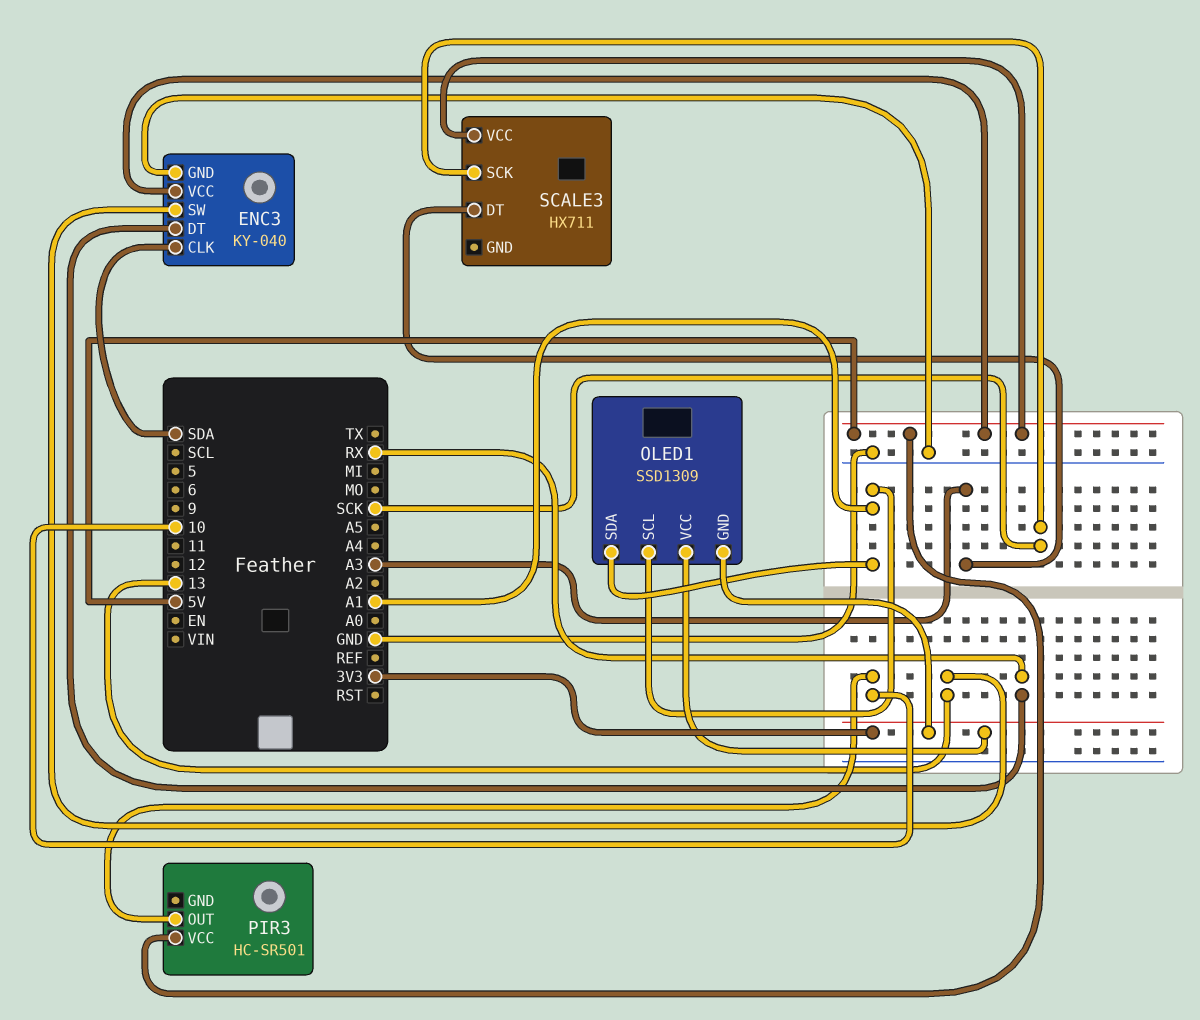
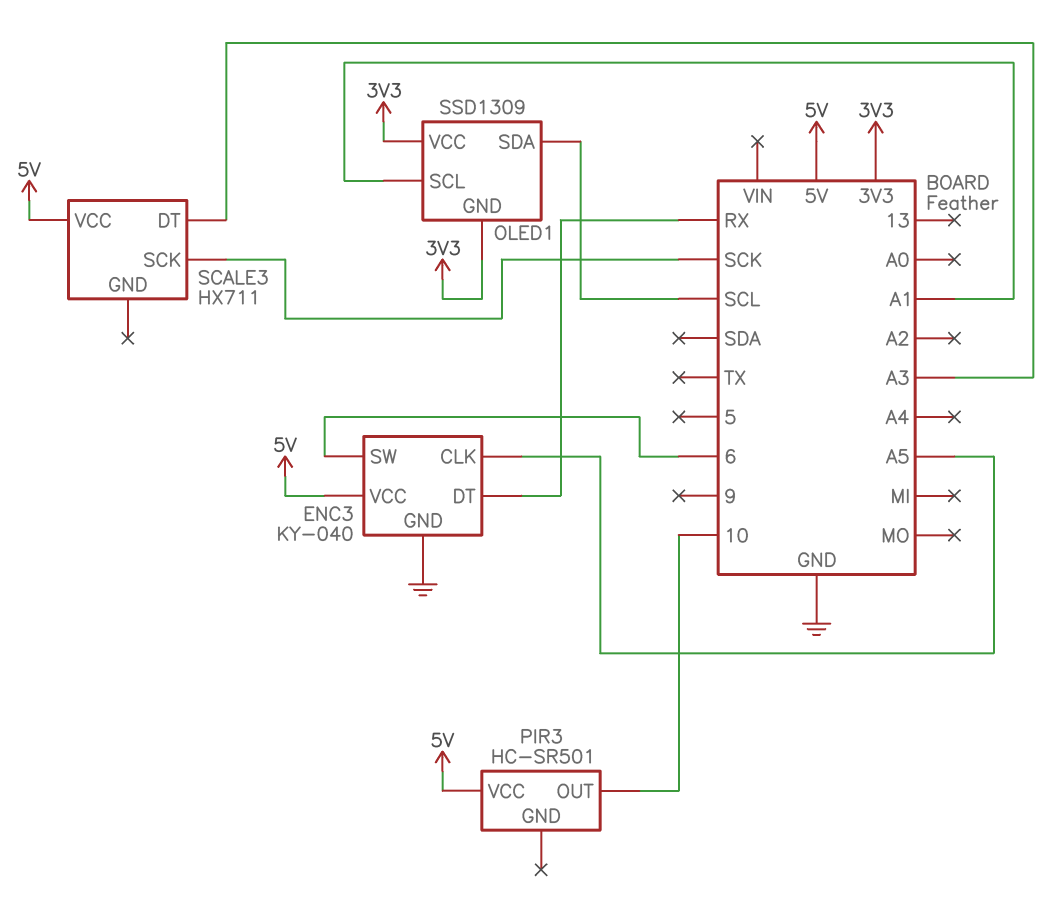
ENC3 pin CLK: SDA -> A5
ENC3 pin SW: 13 -> 6
OLED1 pin SDA: A1 -> SCL

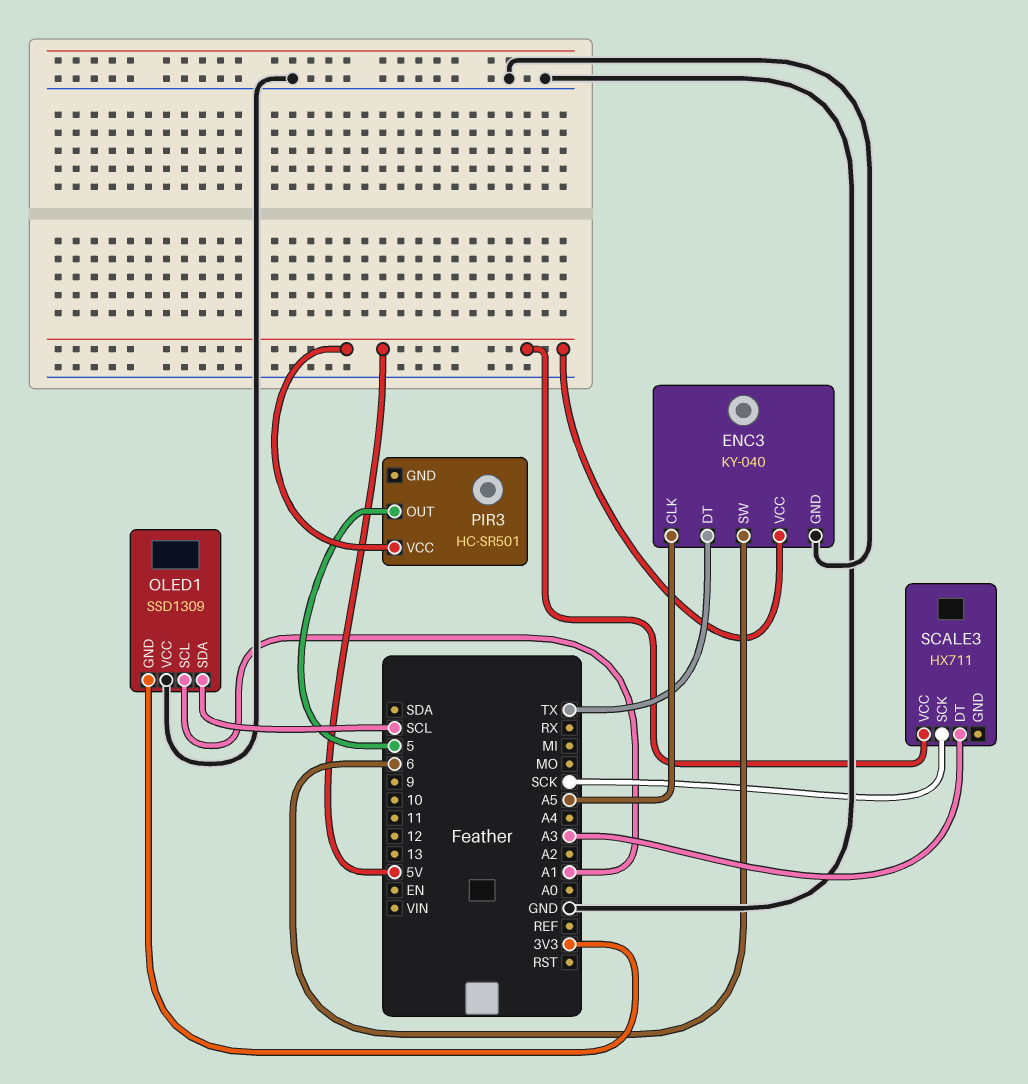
ENC3 pin DT: RX -> TX
OLED1 pin VCC: 3V3 -> GND
PIR3 pin OUT: 10 -> 5

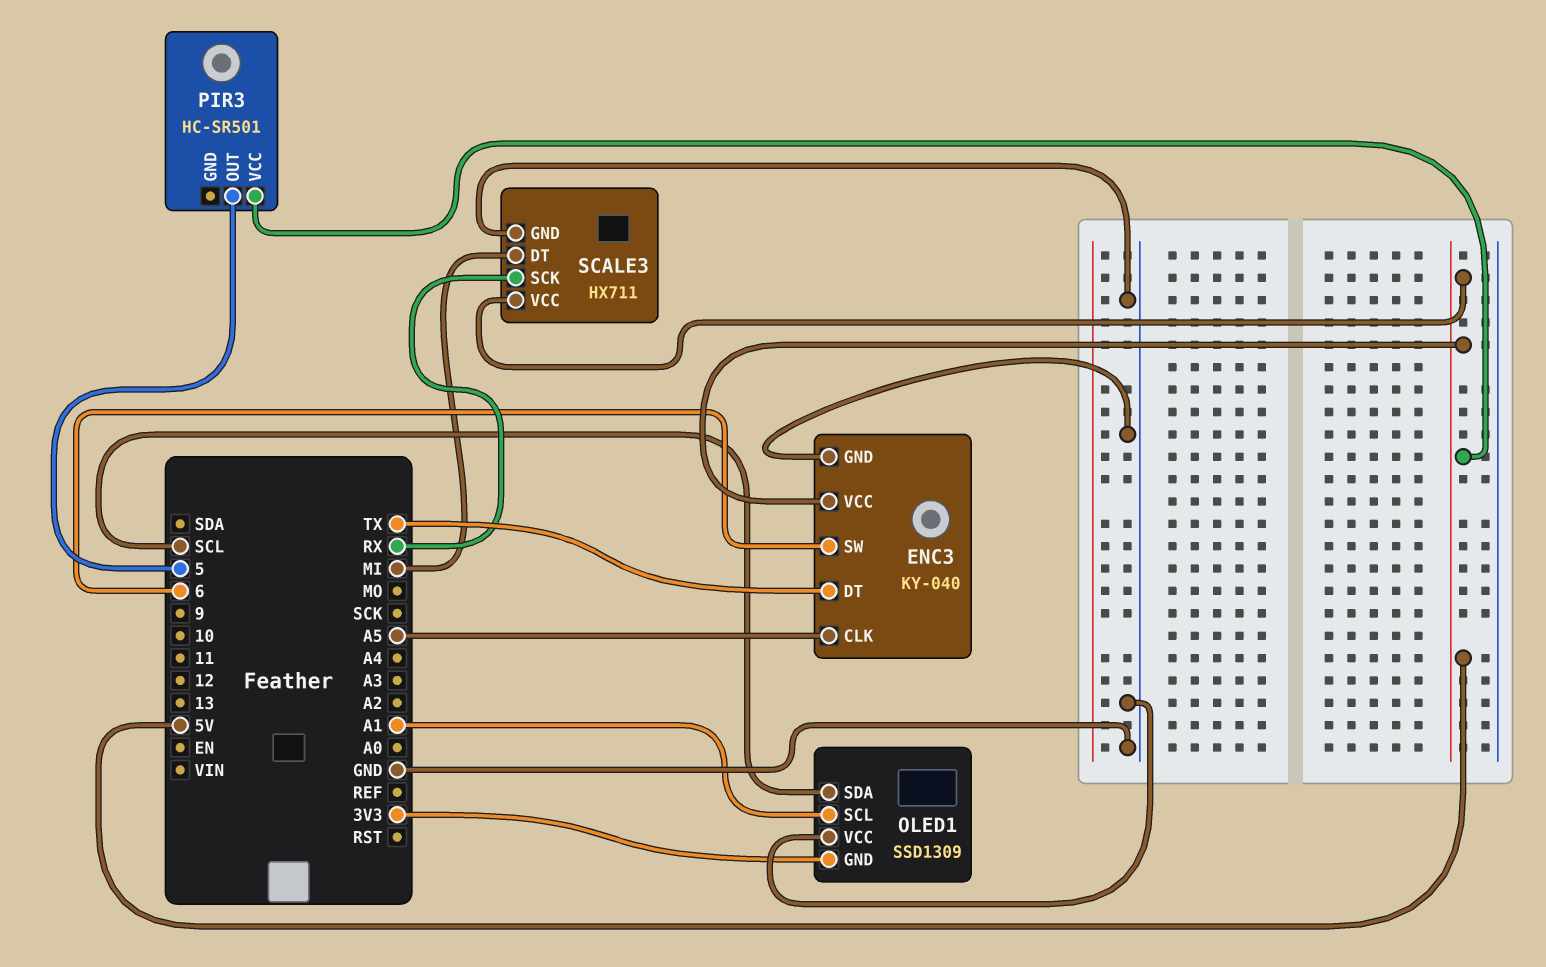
SCALE3 pin DT: A3 -> MI
SCALE3 pin GND: none -> GND
SCALE3 pin SCK: SCK -> RX

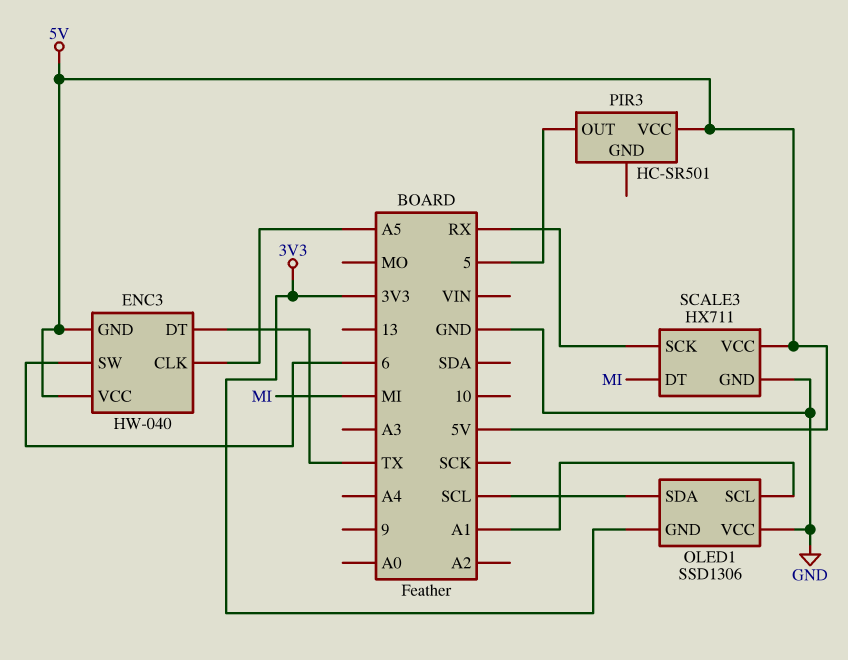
ENC3: KY-040 -> HW-040
ENC3 pin GND: GND -> 5V
OLED1: SSD1309 -> SSD1306

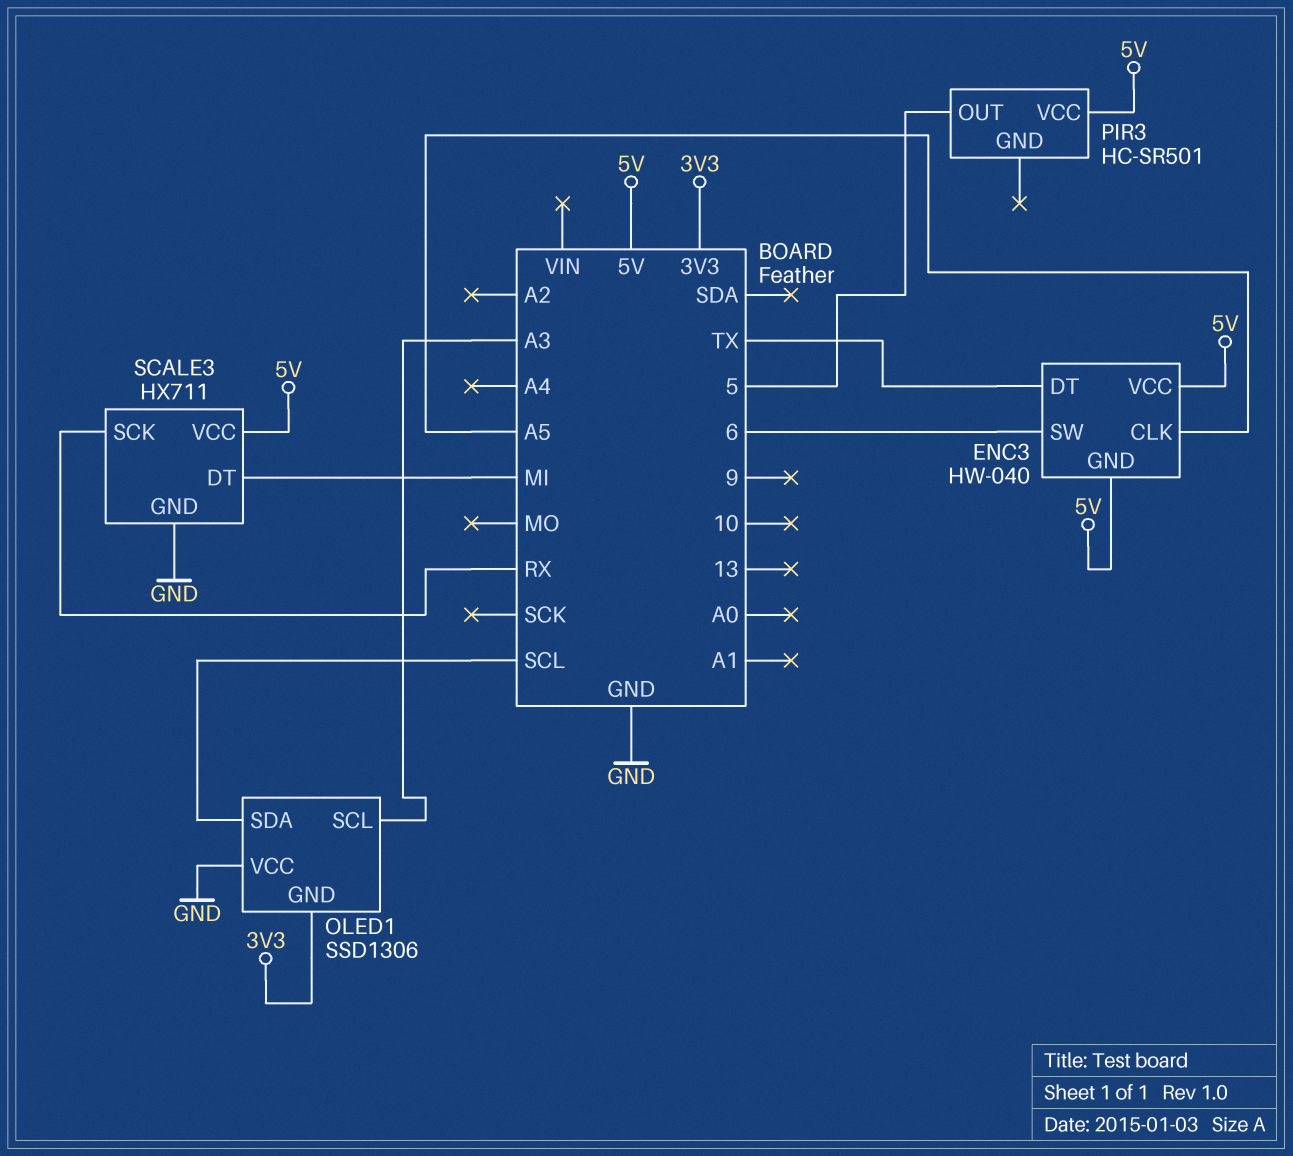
OLED1 pin SCL: A1 -> A3

